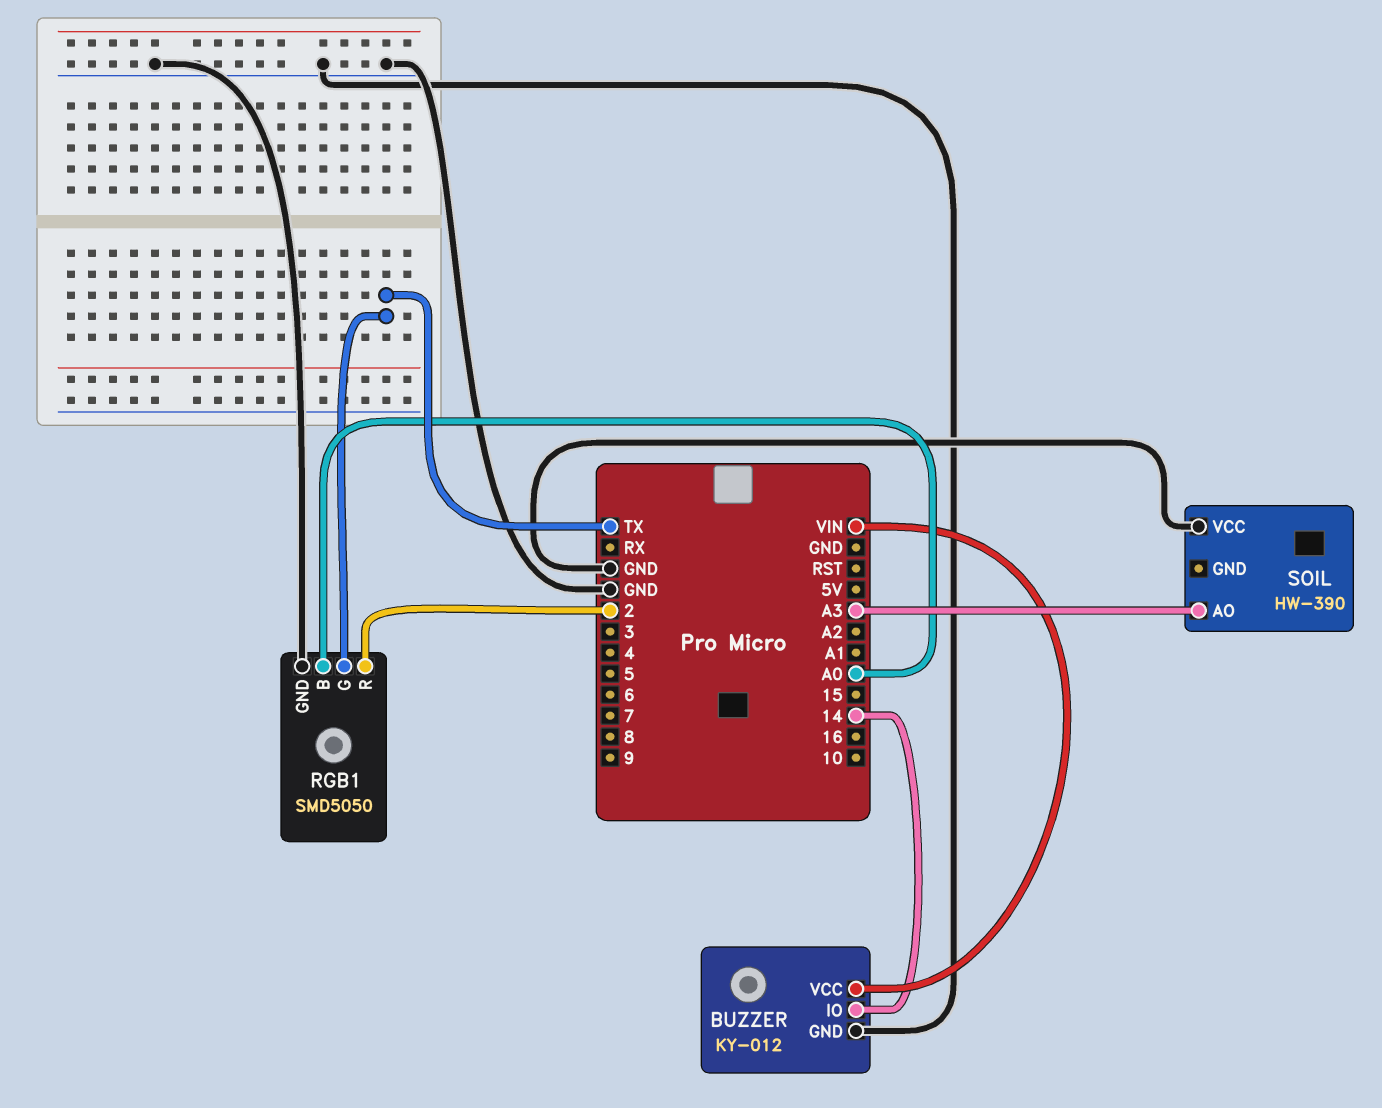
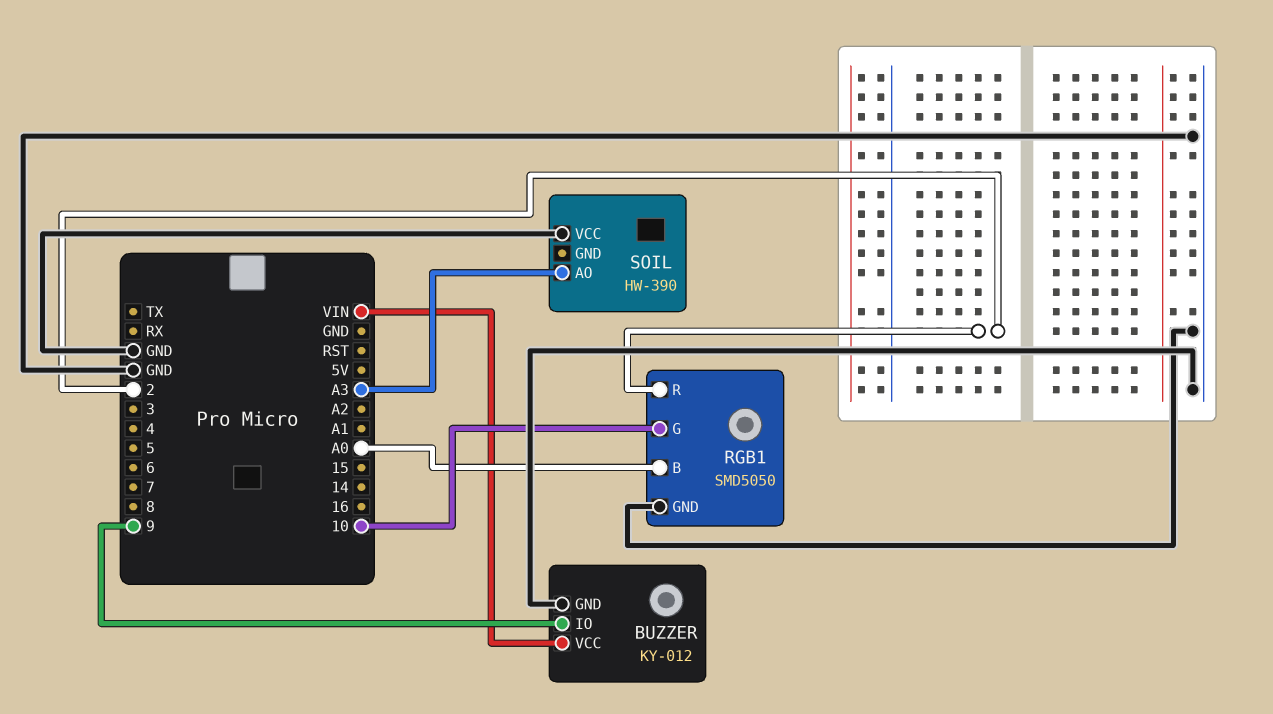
BUZZER pin IO: 14 -> 9
RGB1 pin G: TX -> 10

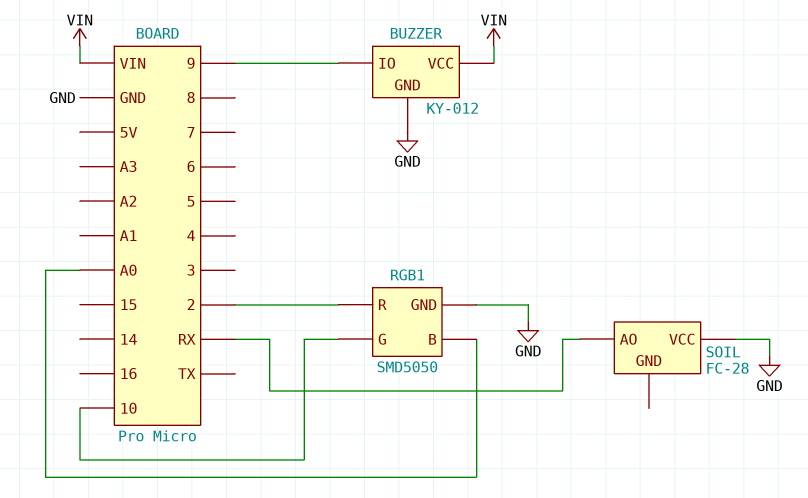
SOIL: HW-390 -> FC-28
SOIL pin AO: A3 -> RX

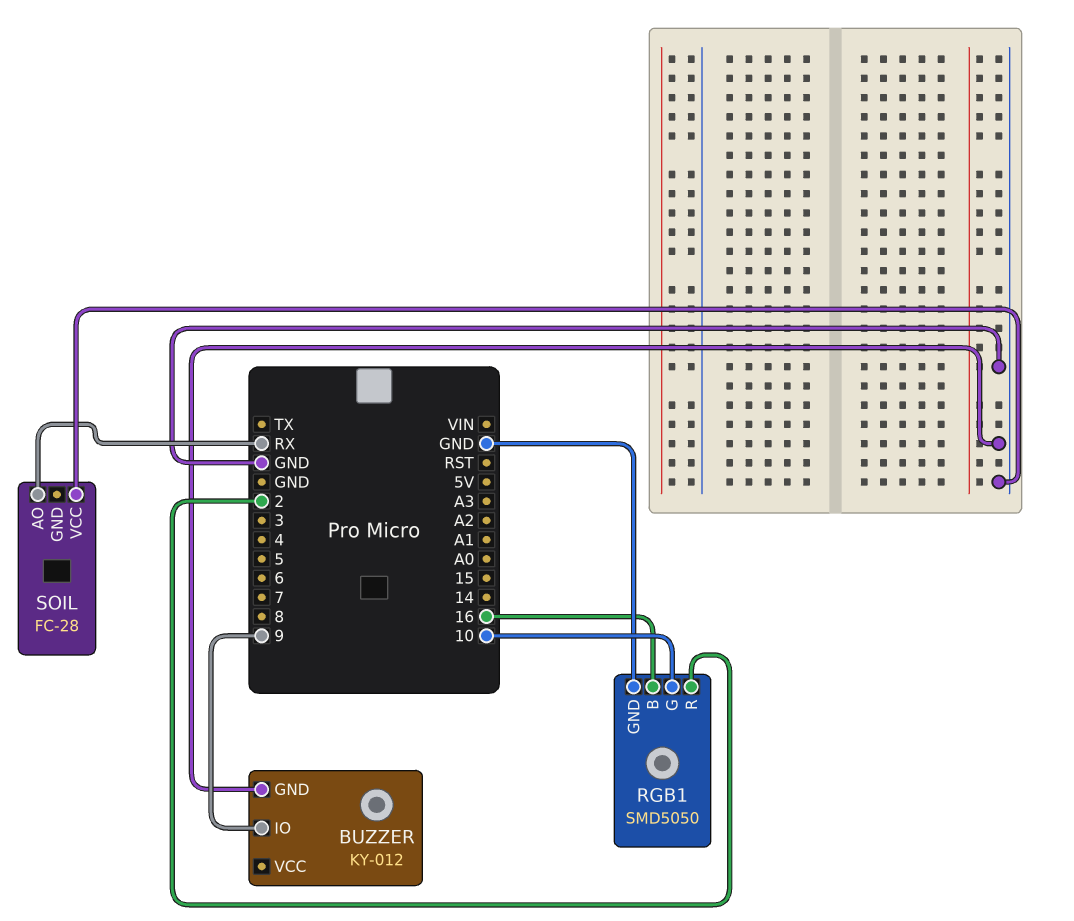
BUZZER pin VCC: VIN -> none
RGB1 pin B: A0 -> 16

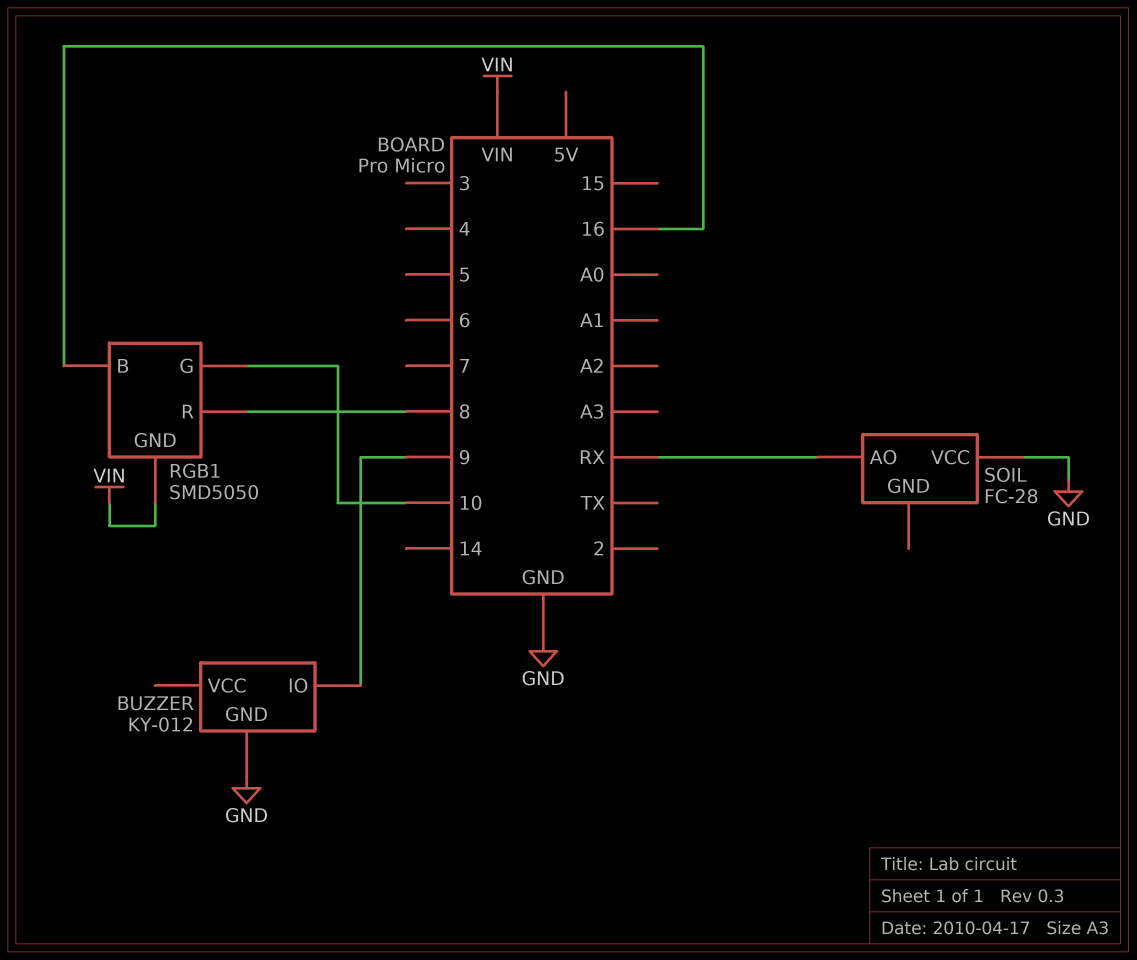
RGB1 pin GND: GND -> VIN
RGB1 pin R: 2 -> 8

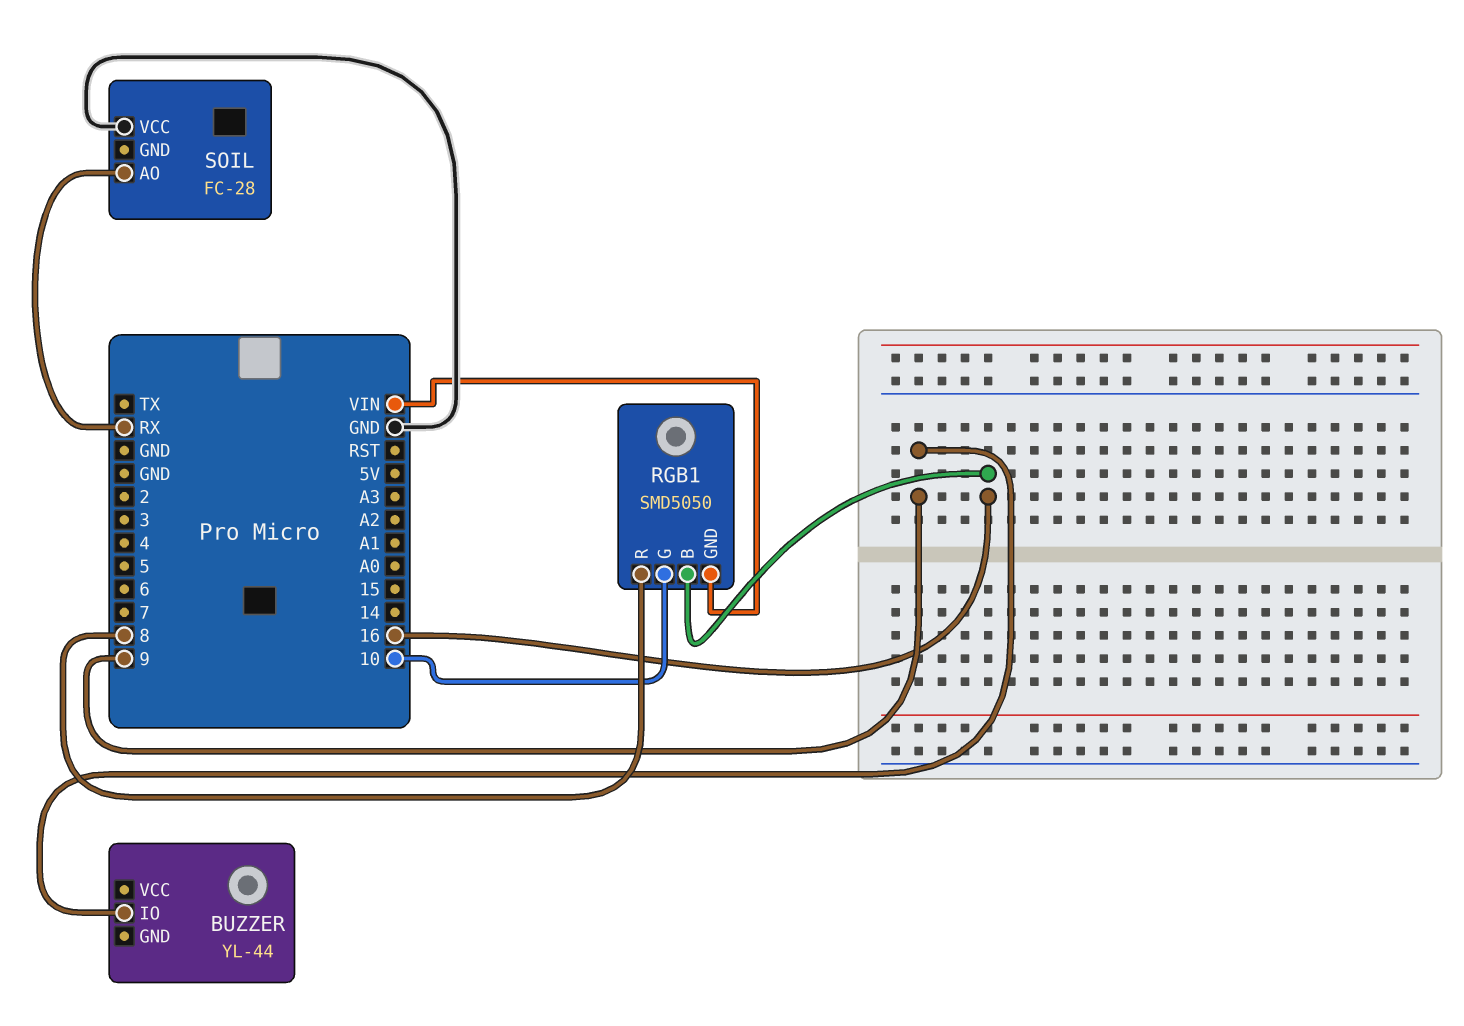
BUZZER: KY-012 -> YL-44
BUZZER pin GND: GND -> none

